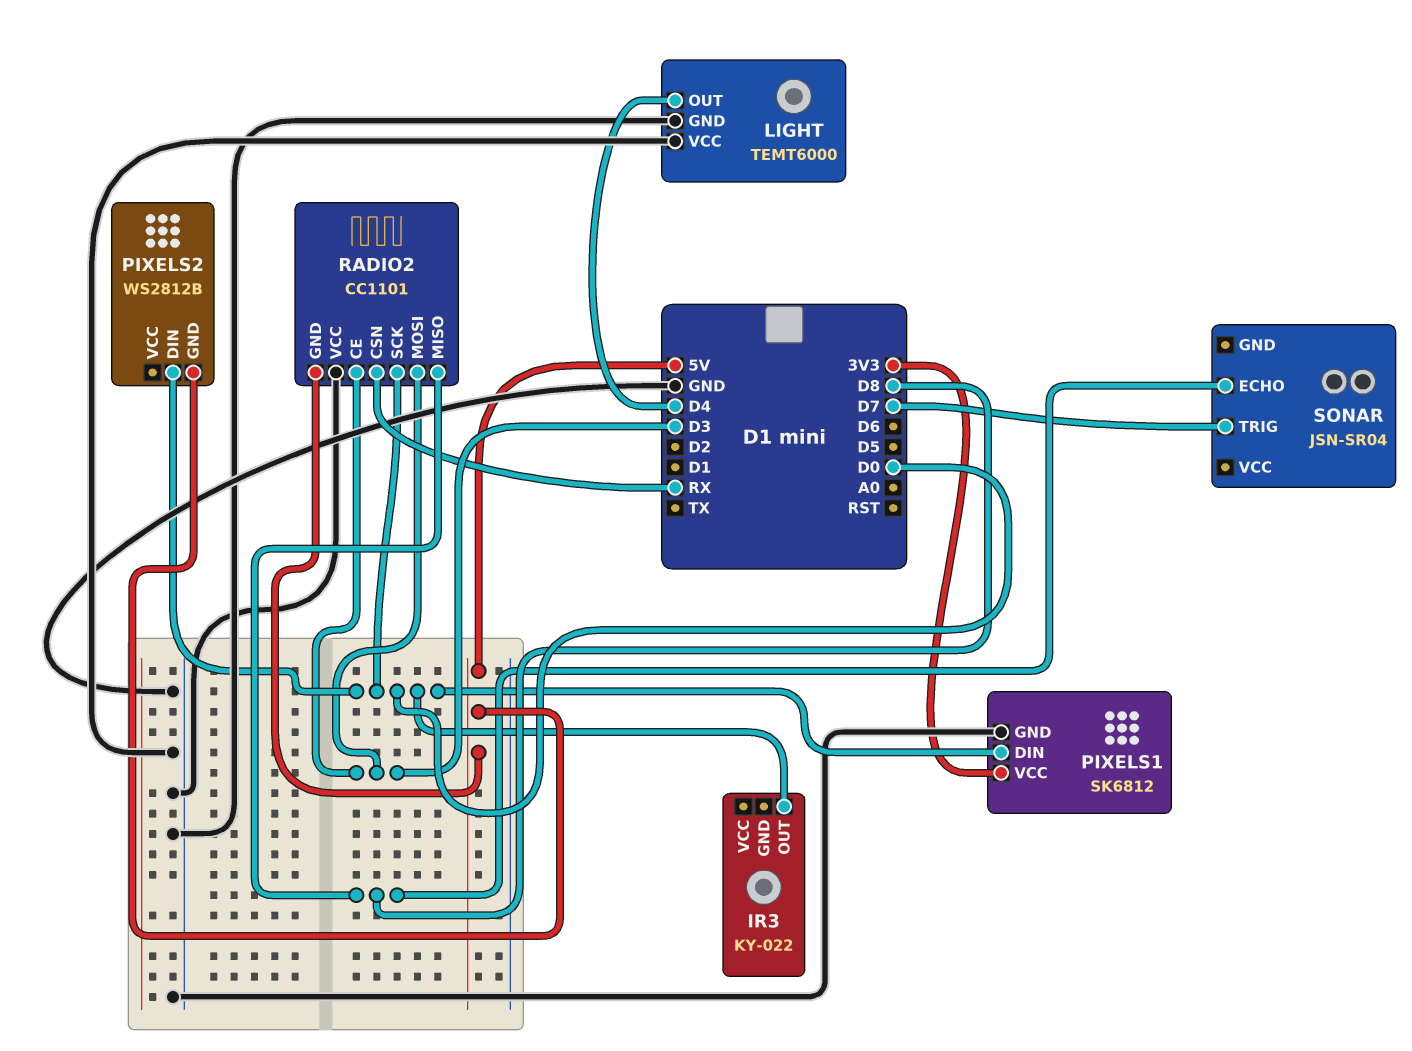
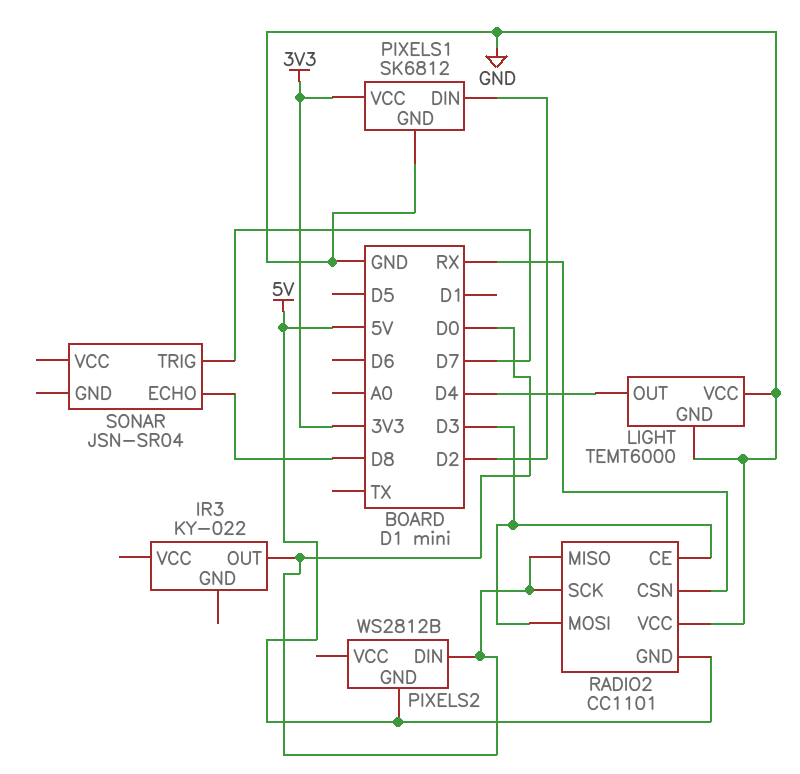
PIXELS1 pin DIN: D0 -> D2
RADIO2 pin MISO: D8 -> D0

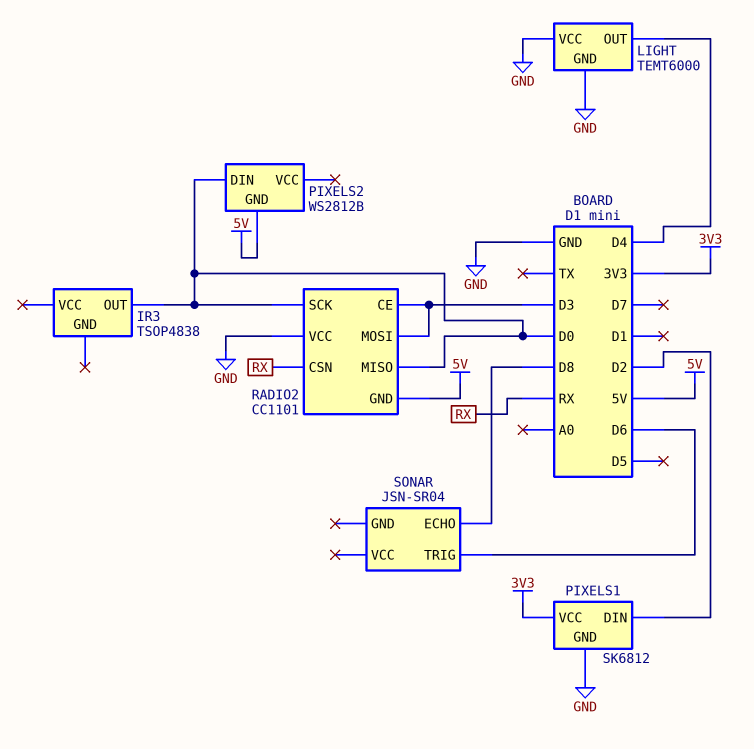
IR3: KY-022 -> TSOP4838
SONAR pin TRIG: D7 -> D6

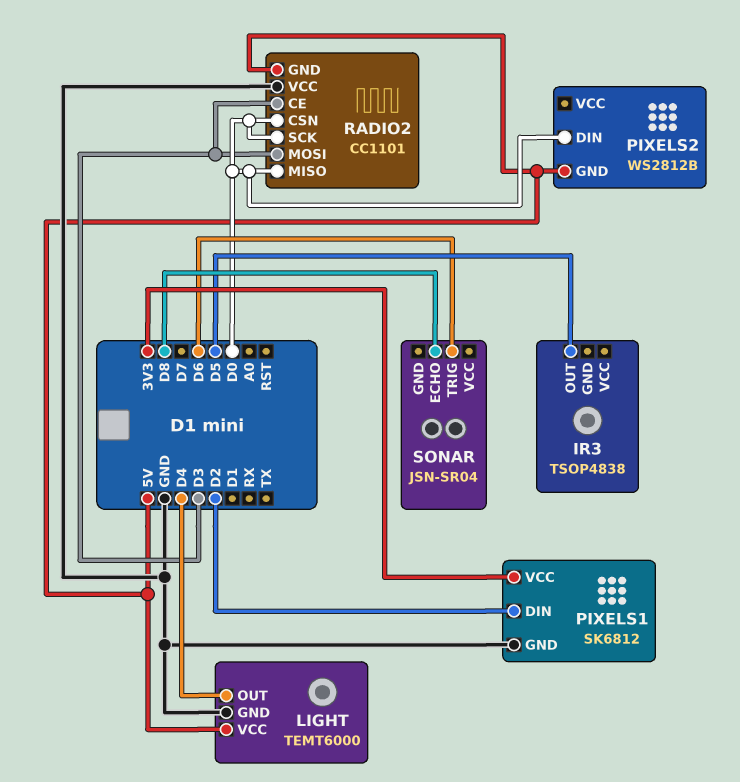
IR3 pin OUT: D0 -> D5
LIGHT pin VCC: GND -> 5V
RADIO2 pin CSN: RX -> D0

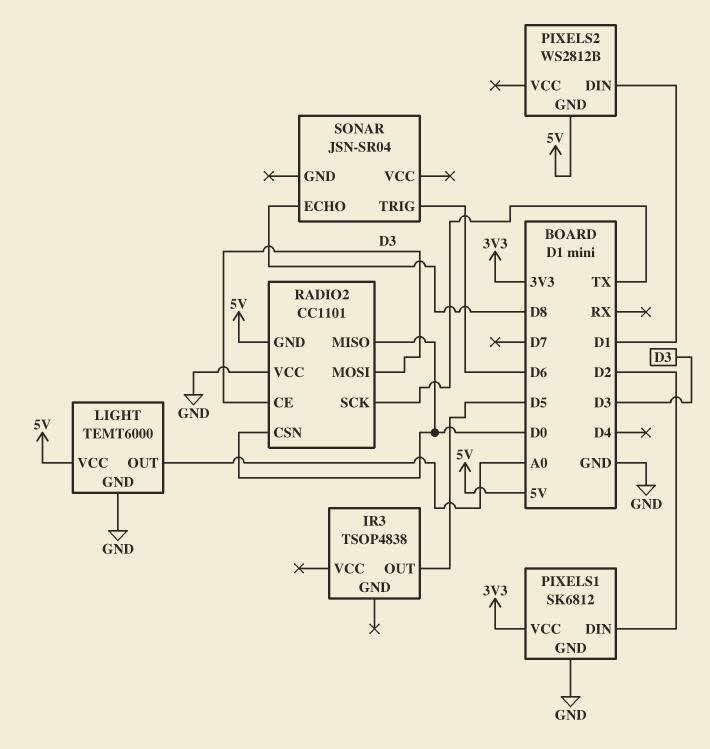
LIGHT pin OUT: D4 -> A0
PIXELS2 pin DIN: D0 -> D1
RADIO2 pin SCK: D0 -> TX

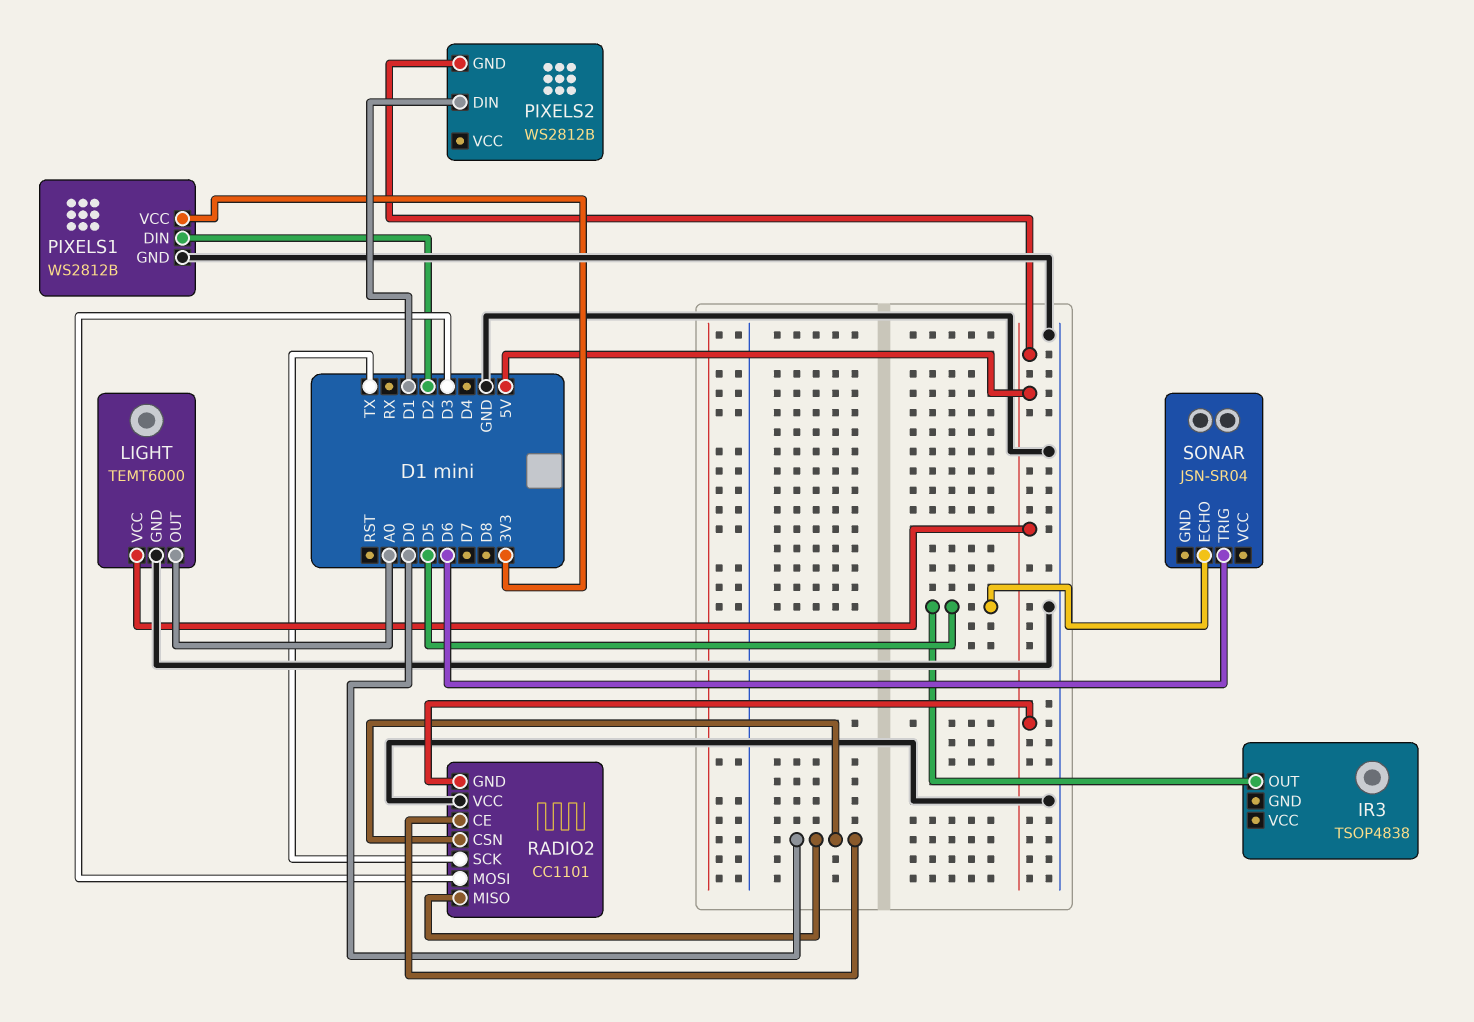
PIXELS1: SK6812 -> WS2812B
RADIO2 pin CE: D3 -> D0
SONAR pin ECHO: D8 -> D5

